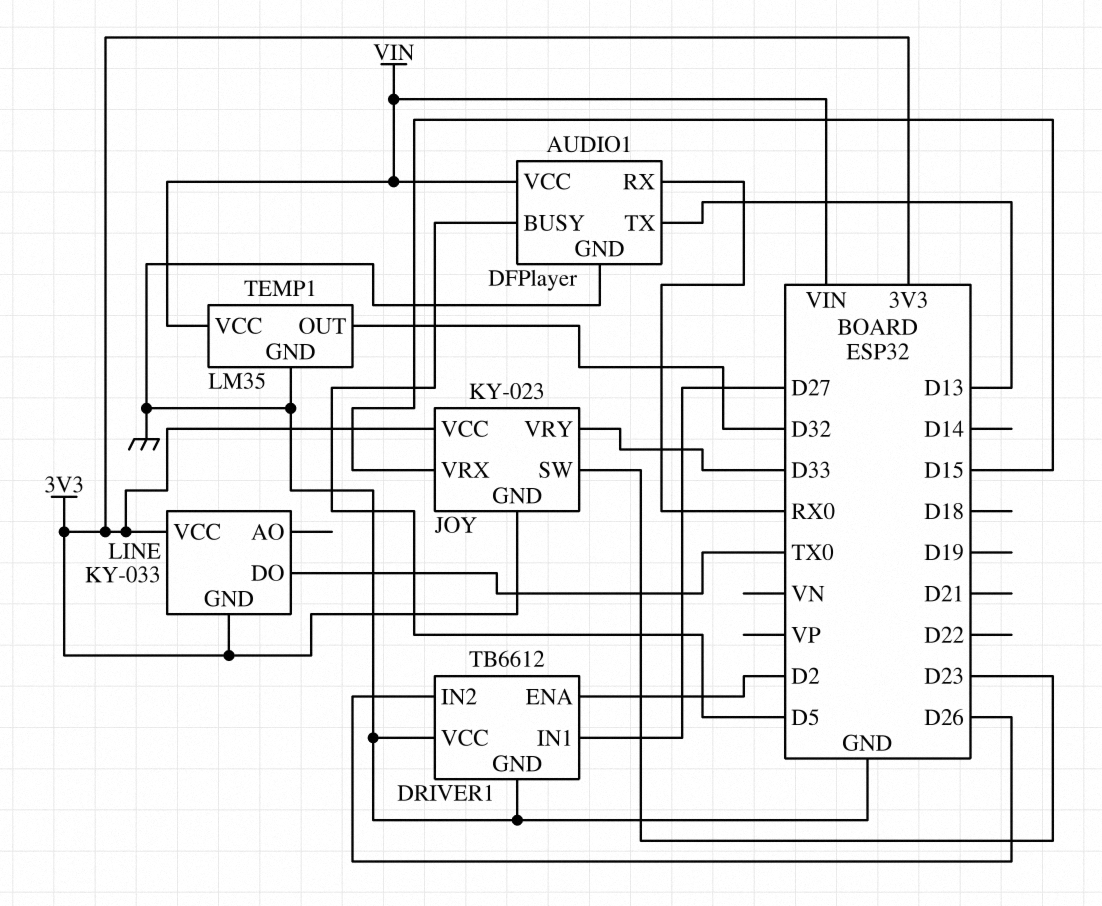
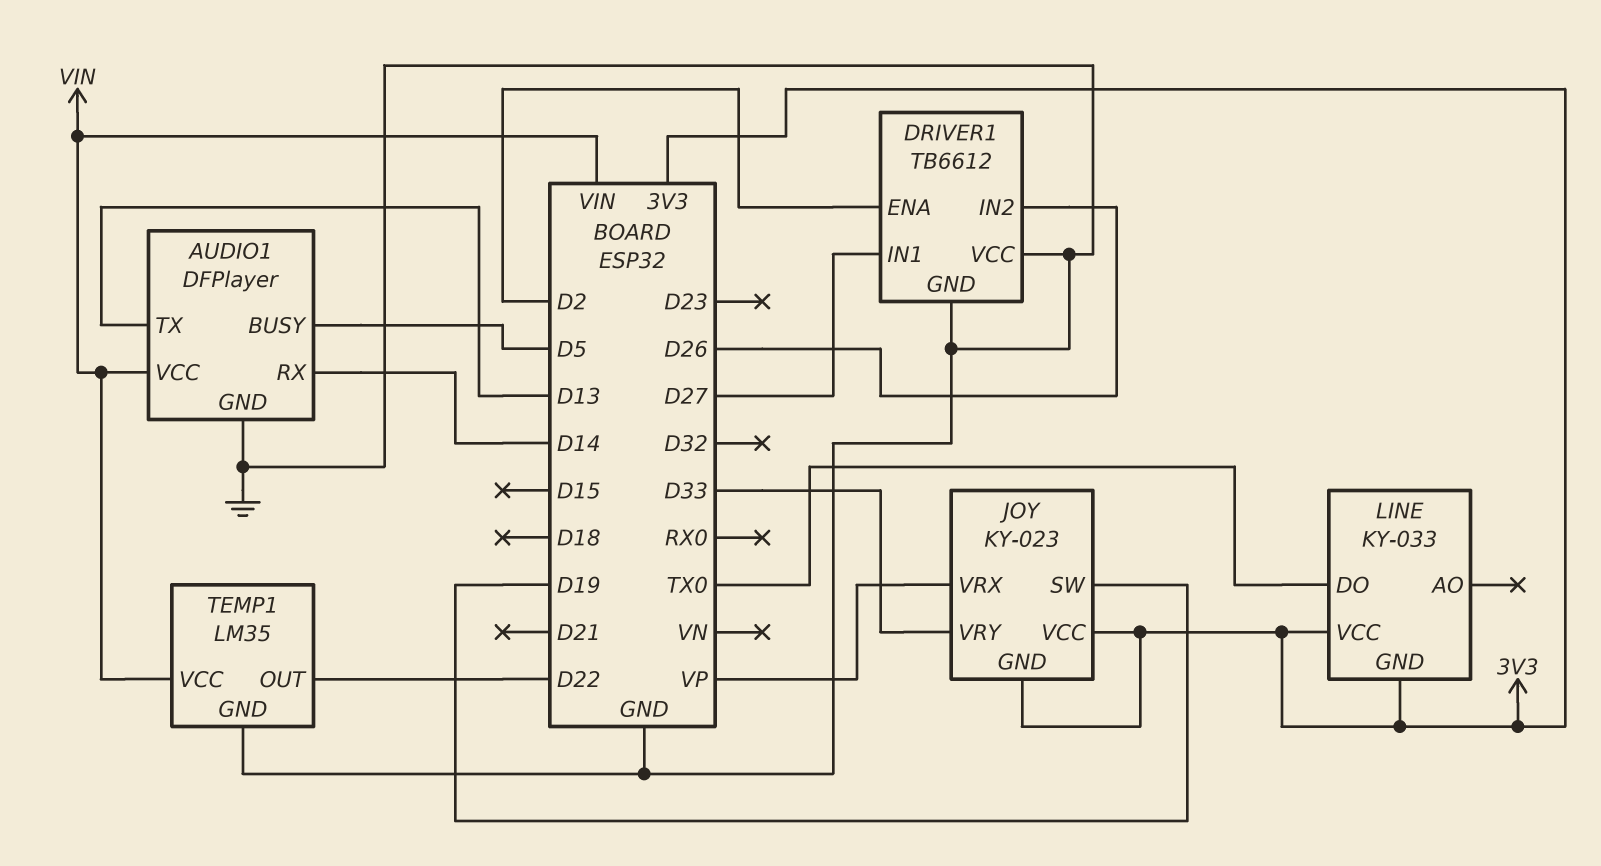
AUDIO1 pin RX: RX0 -> D14
JOY pin SW: D23 -> D19
JOY pin VRX: D15 -> VP
TEMP1 pin OUT: D32 -> D22

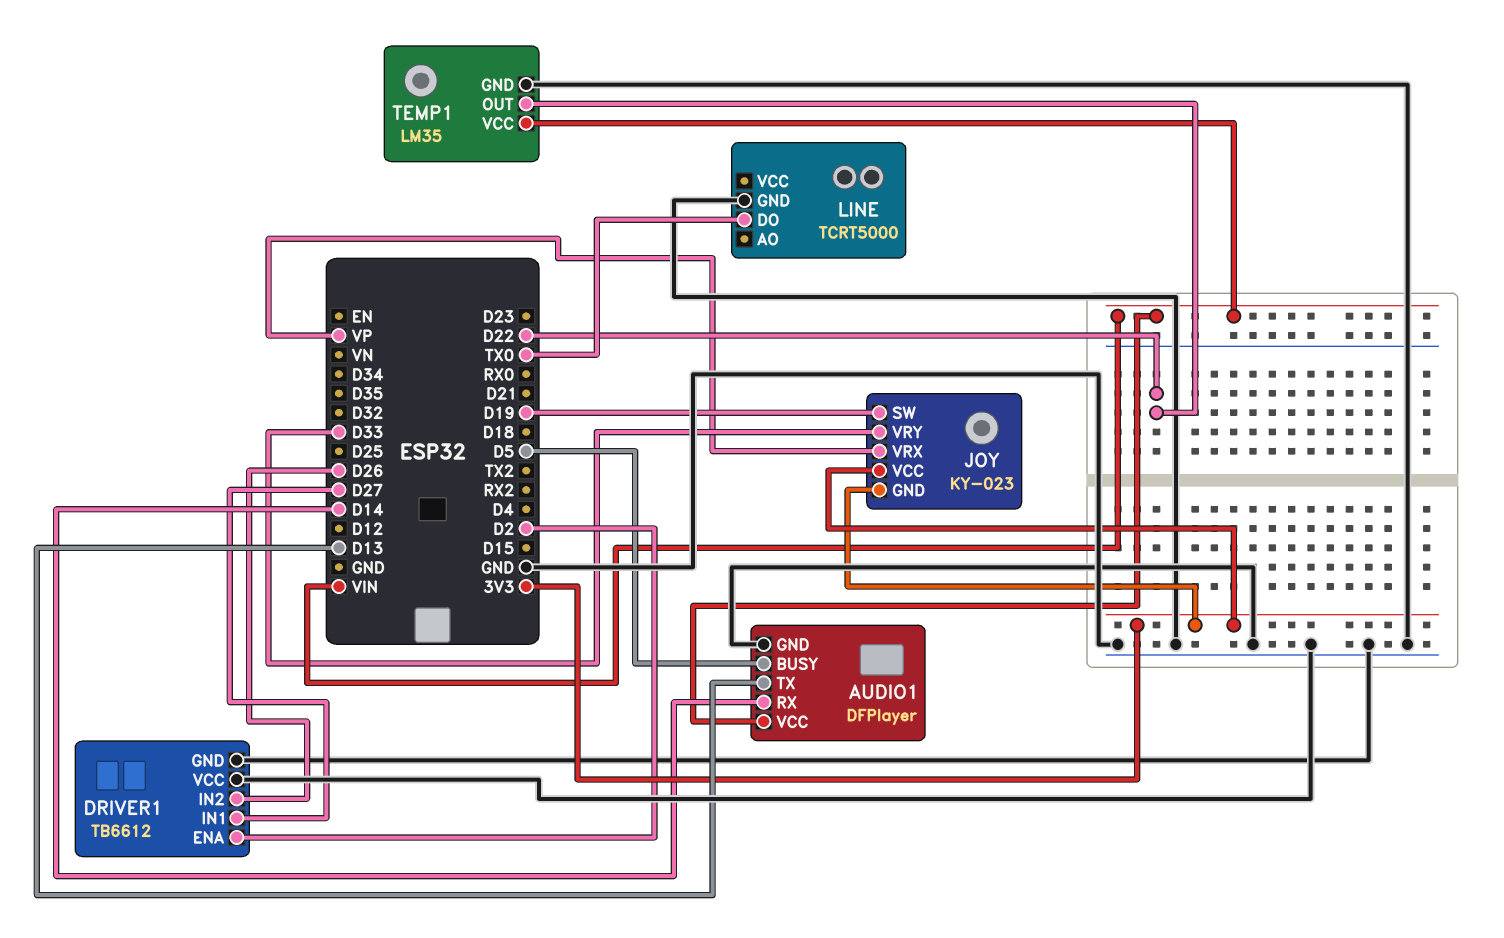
LINE: KY-033 -> TCRT5000
LINE pin GND: 3V3 -> GND
LINE pin VCC: 3V3 -> none

